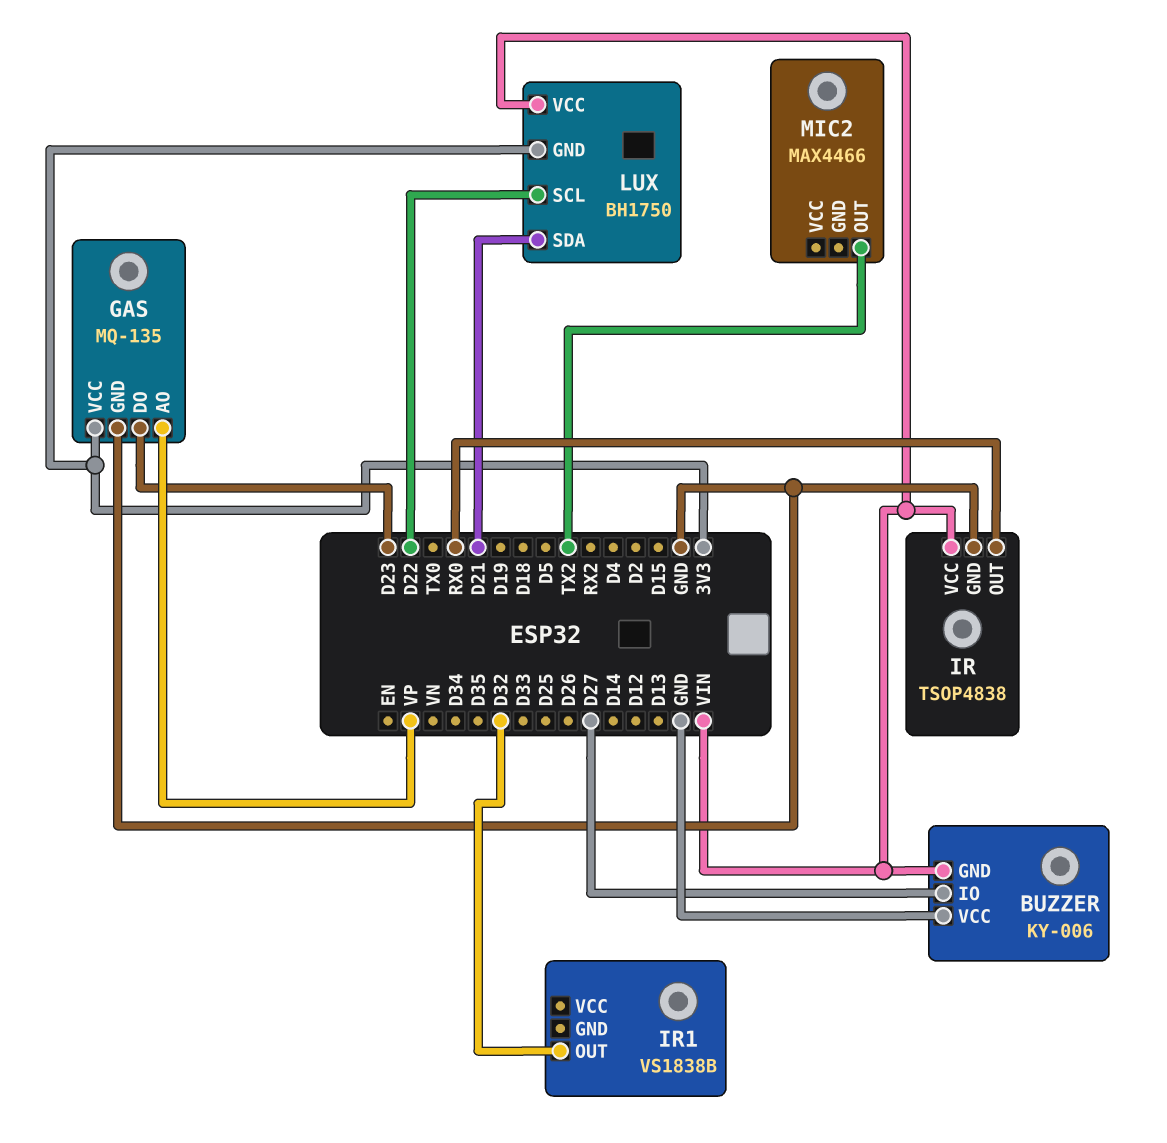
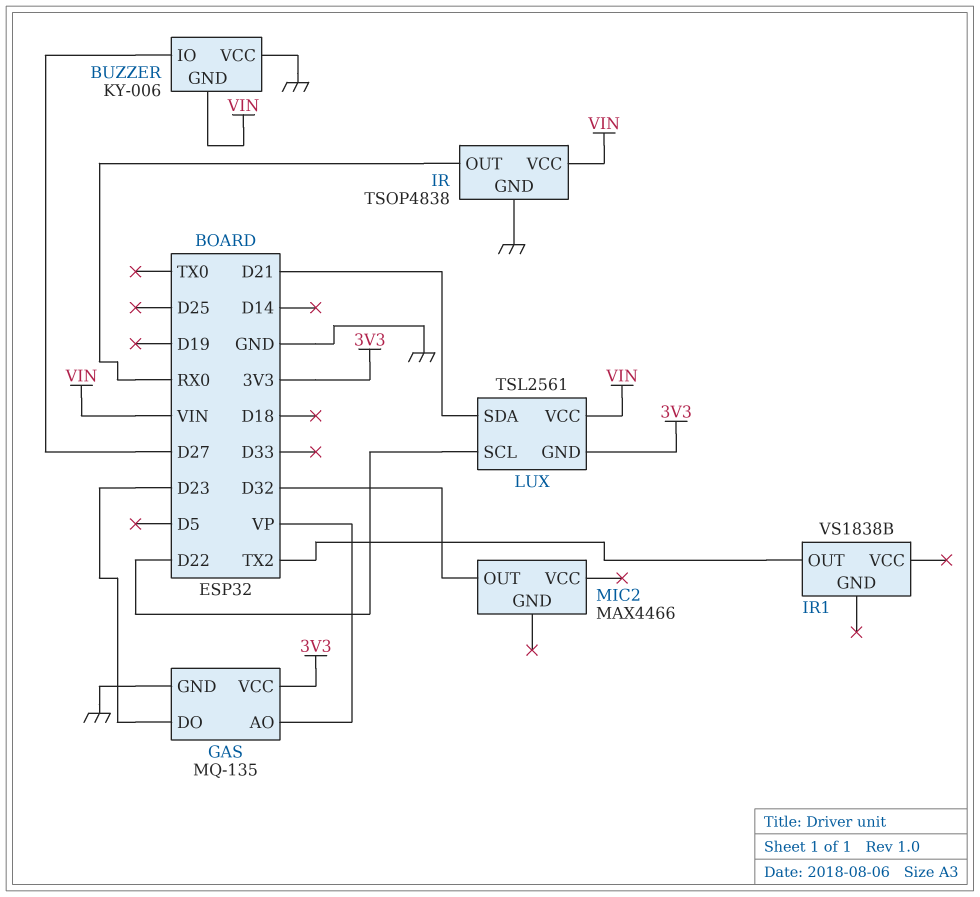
IR1 pin OUT: D32 -> TX2
LUX: BH1750 -> TSL2561
MIC2 pin OUT: TX2 -> D32

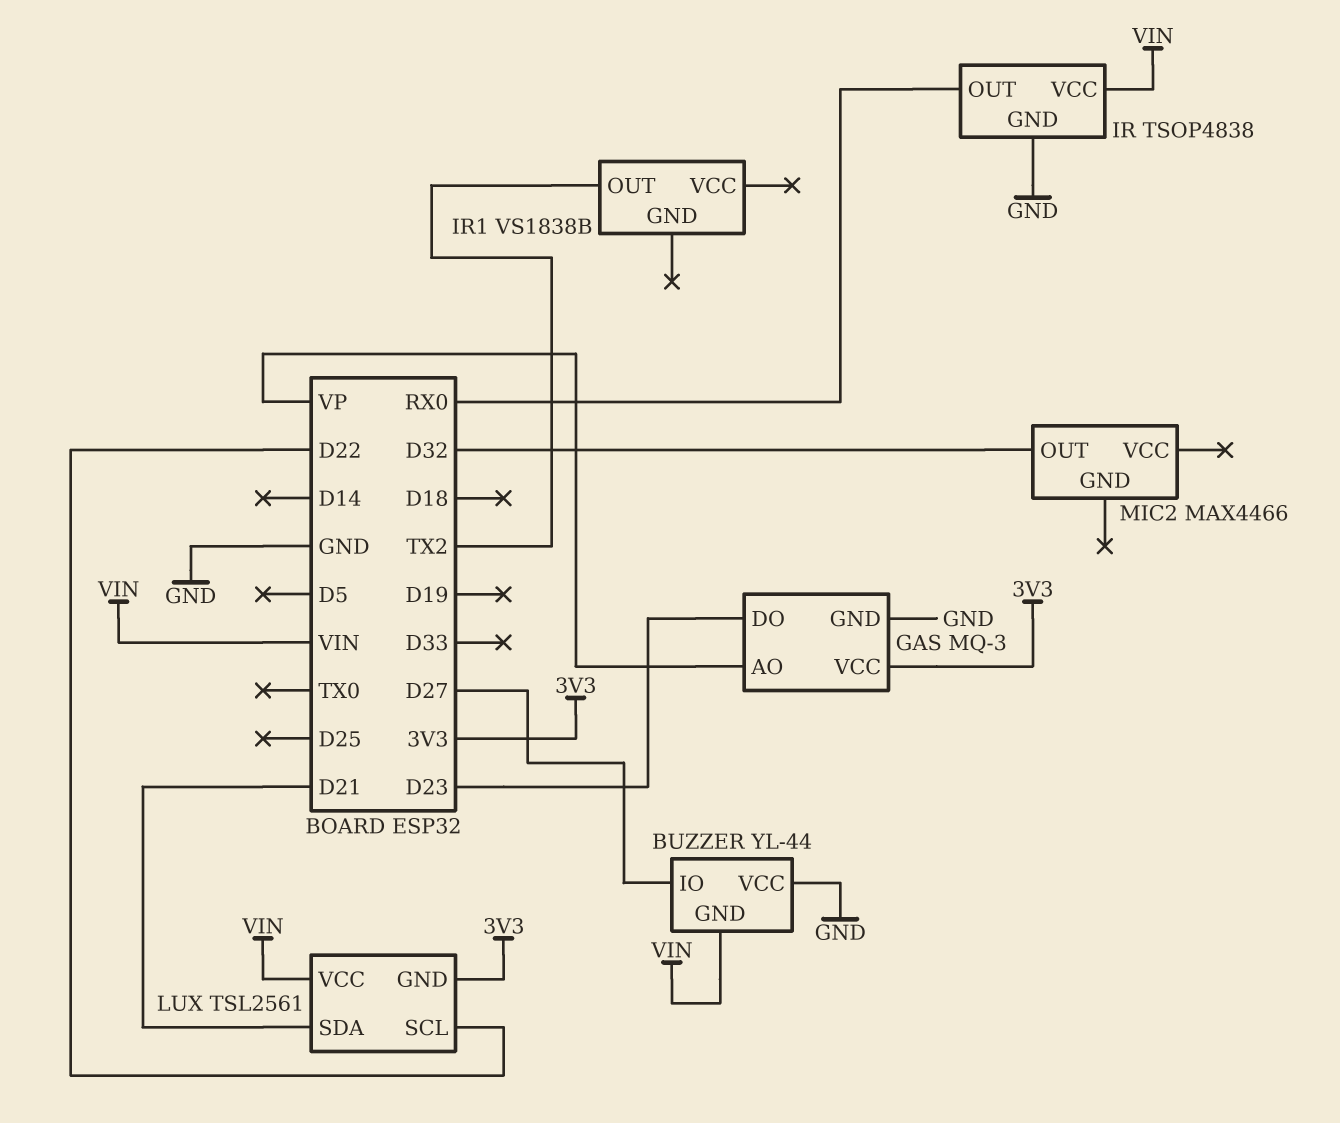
BUZZER: KY-006 -> YL-44
GAS: MQ-135 -> MQ-3

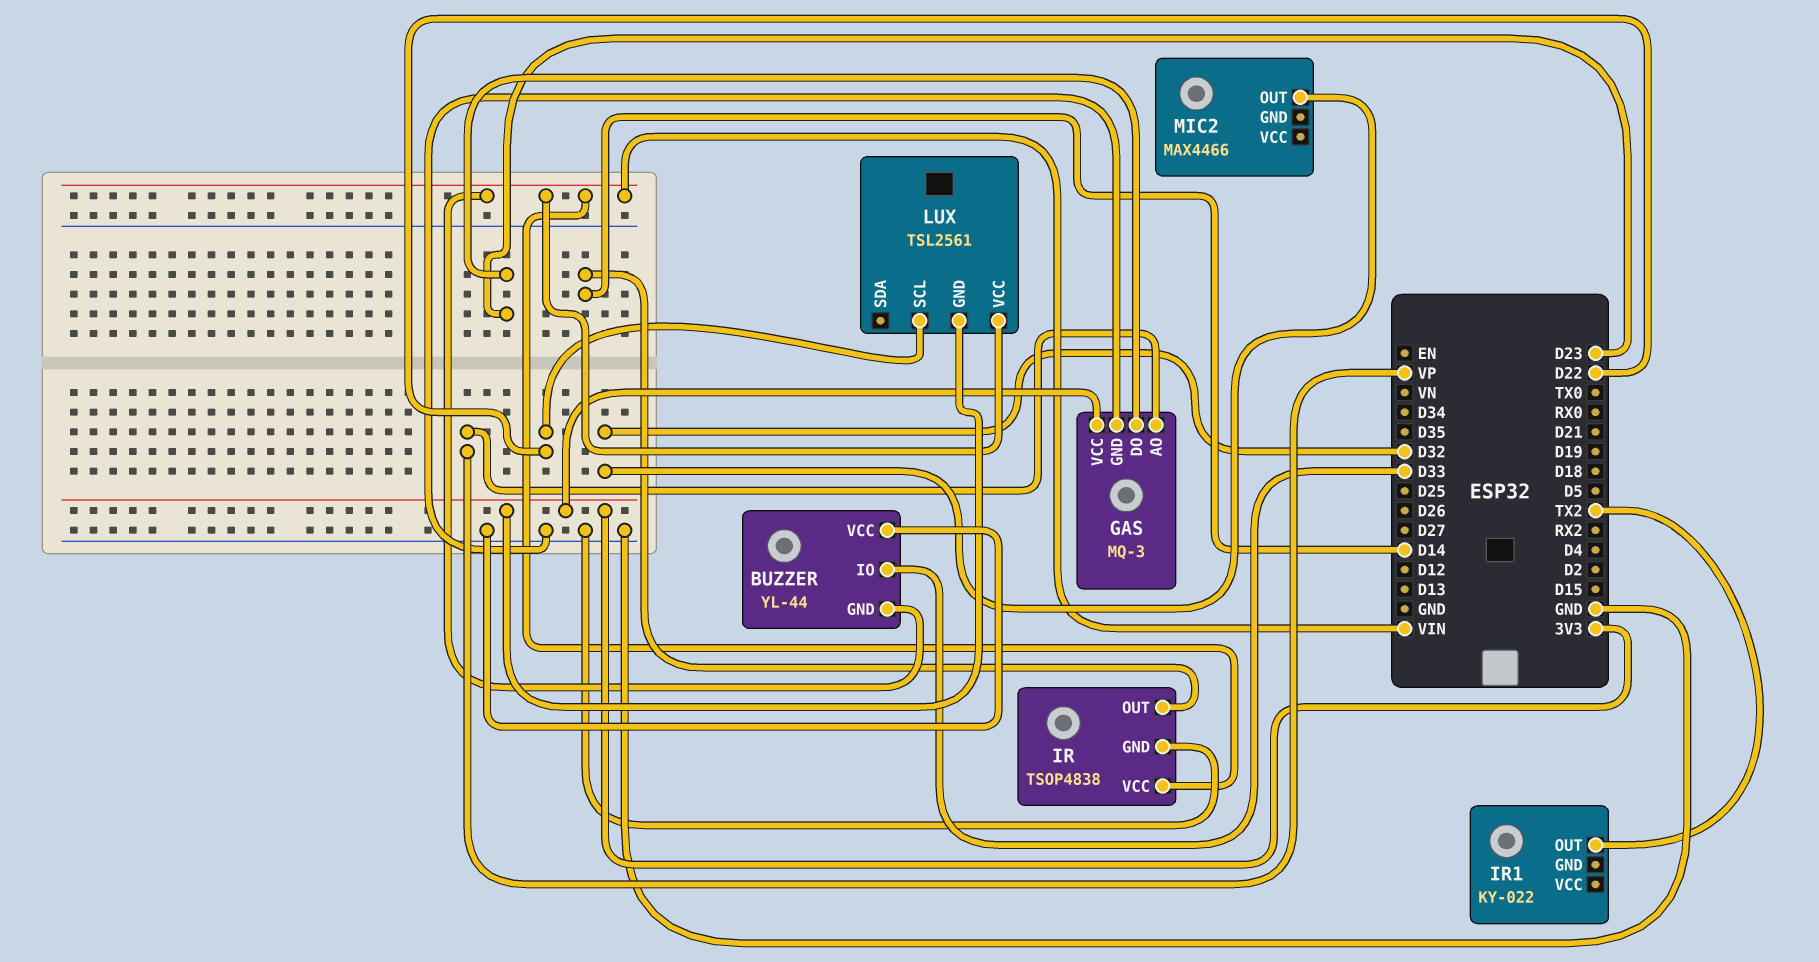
BUZZER pin IO: D27 -> D33
IR pin OUT: RX0 -> D14
IR1: VS1838B -> KY-022
LUX pin SDA: D21 -> none

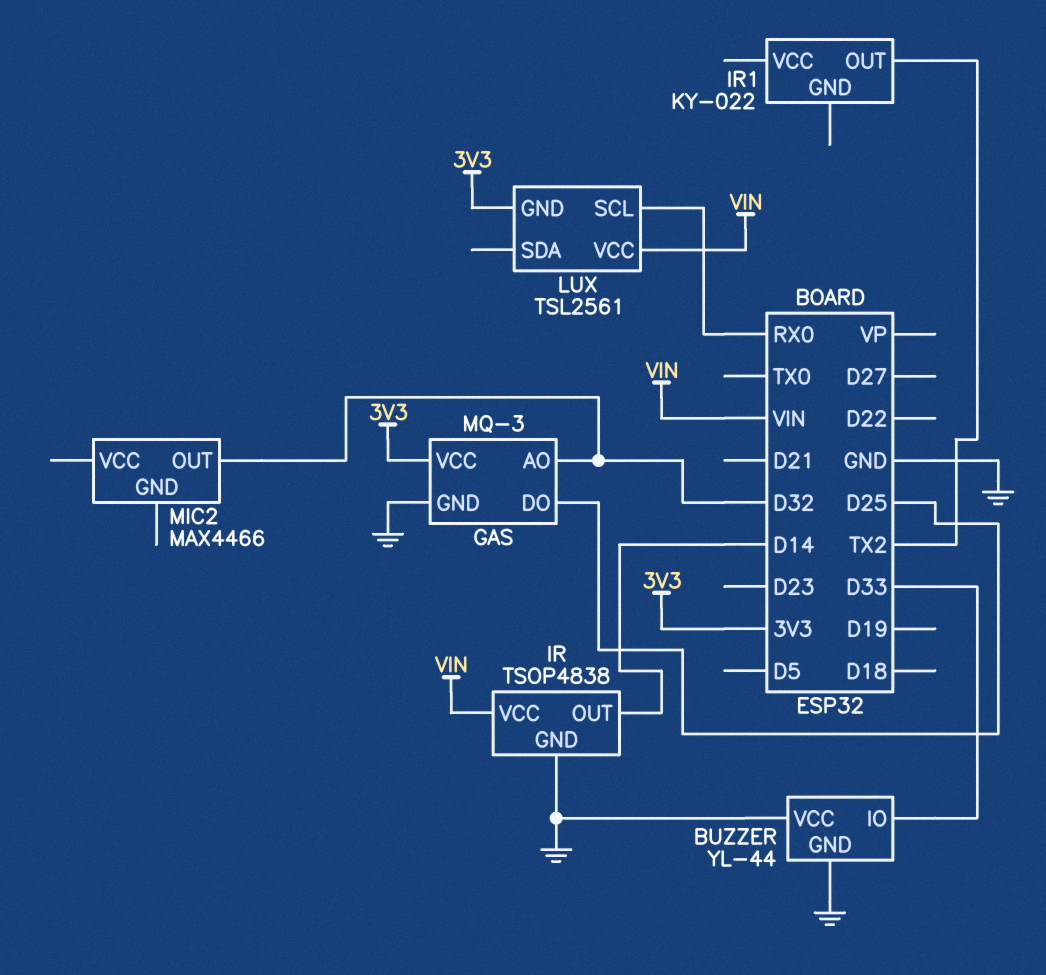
BUZZER pin GND: VIN -> GND
GAS pin AO: VP -> D32
GAS pin DO: D23 -> D25
LUX pin SCL: D22 -> RX0

